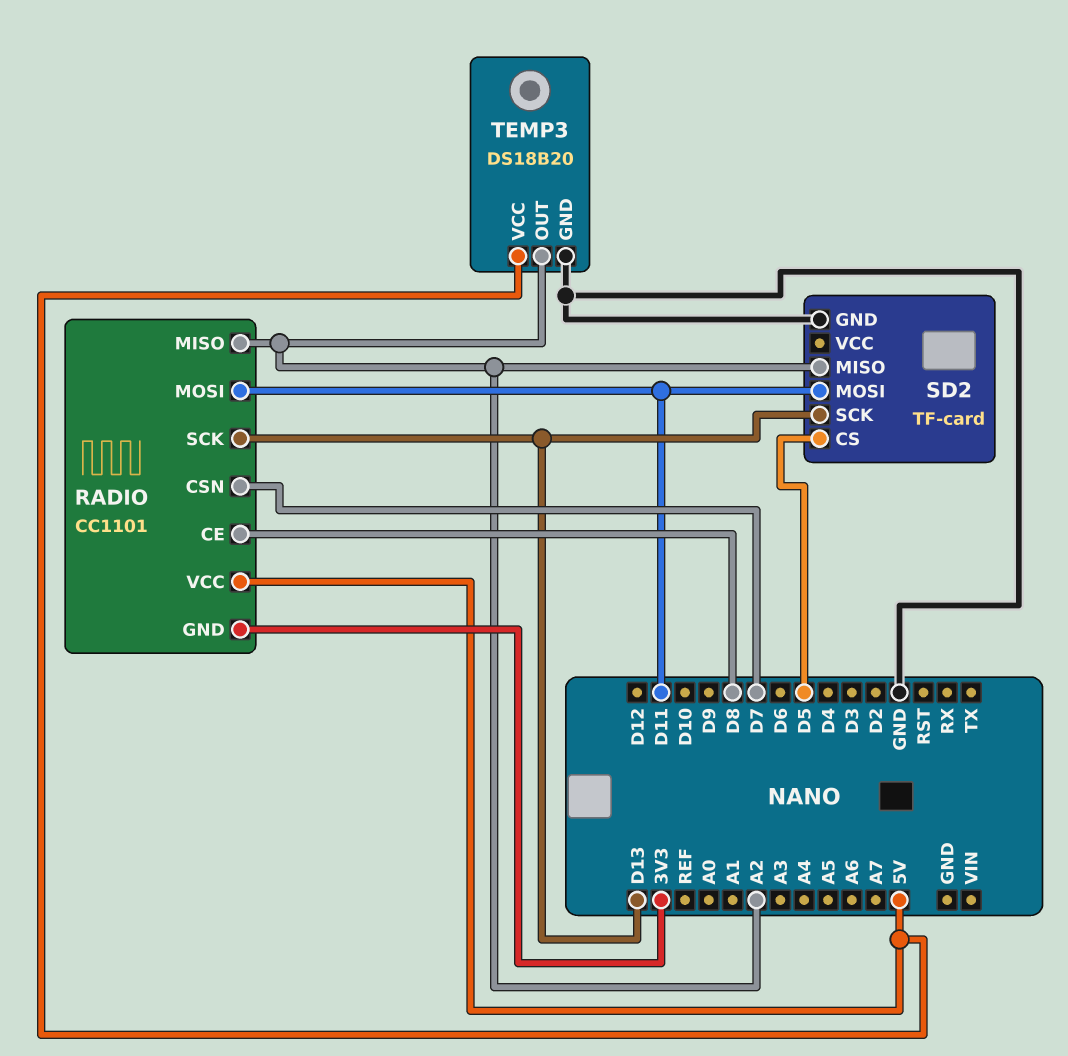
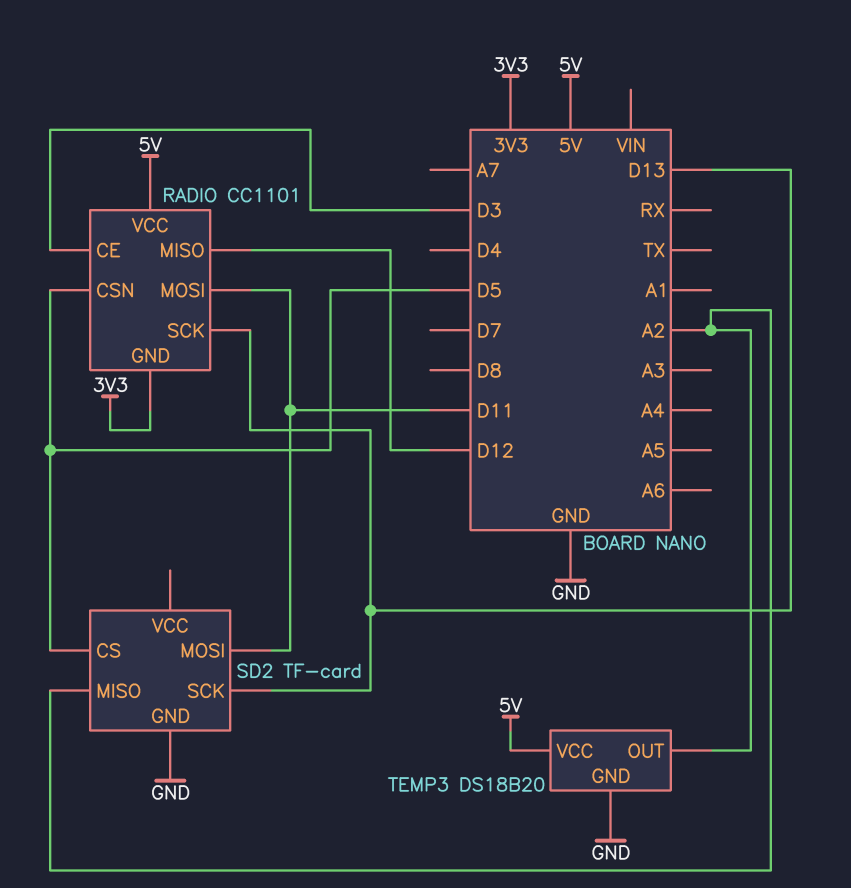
RADIO pin CE: D8 -> D3
RADIO pin CSN: D7 -> D5
RADIO pin MISO: A2 -> D12

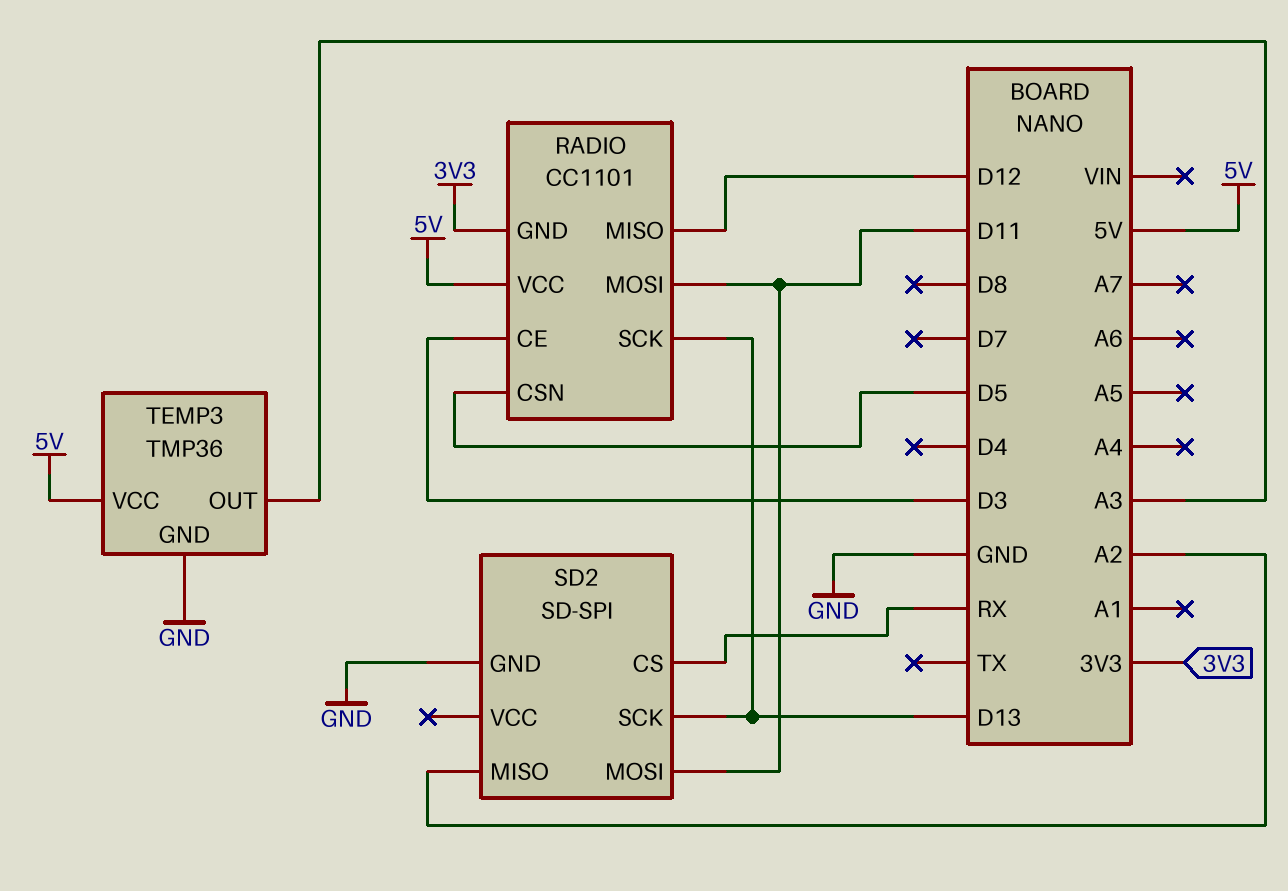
SD2: TF-card -> SD-SPI
SD2 pin CS: D5 -> RX
TEMP3: DS18B20 -> TMP36
TEMP3 pin OUT: A2 -> A3

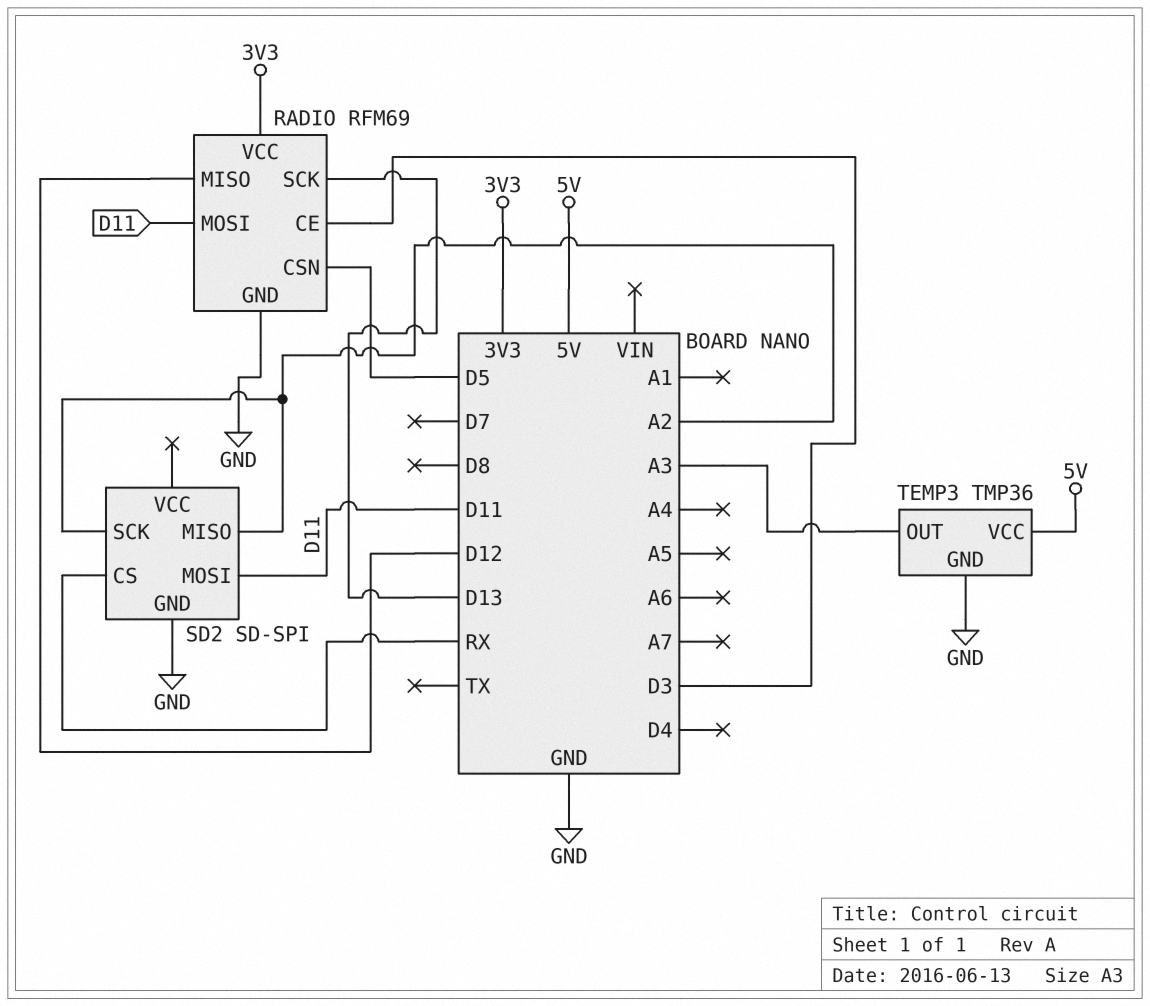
RADIO: CC1101 -> RFM69
RADIO pin GND: 3V3 -> GND
RADIO pin VCC: 5V -> 3V3
SD2 pin SCK: D13 -> A2

